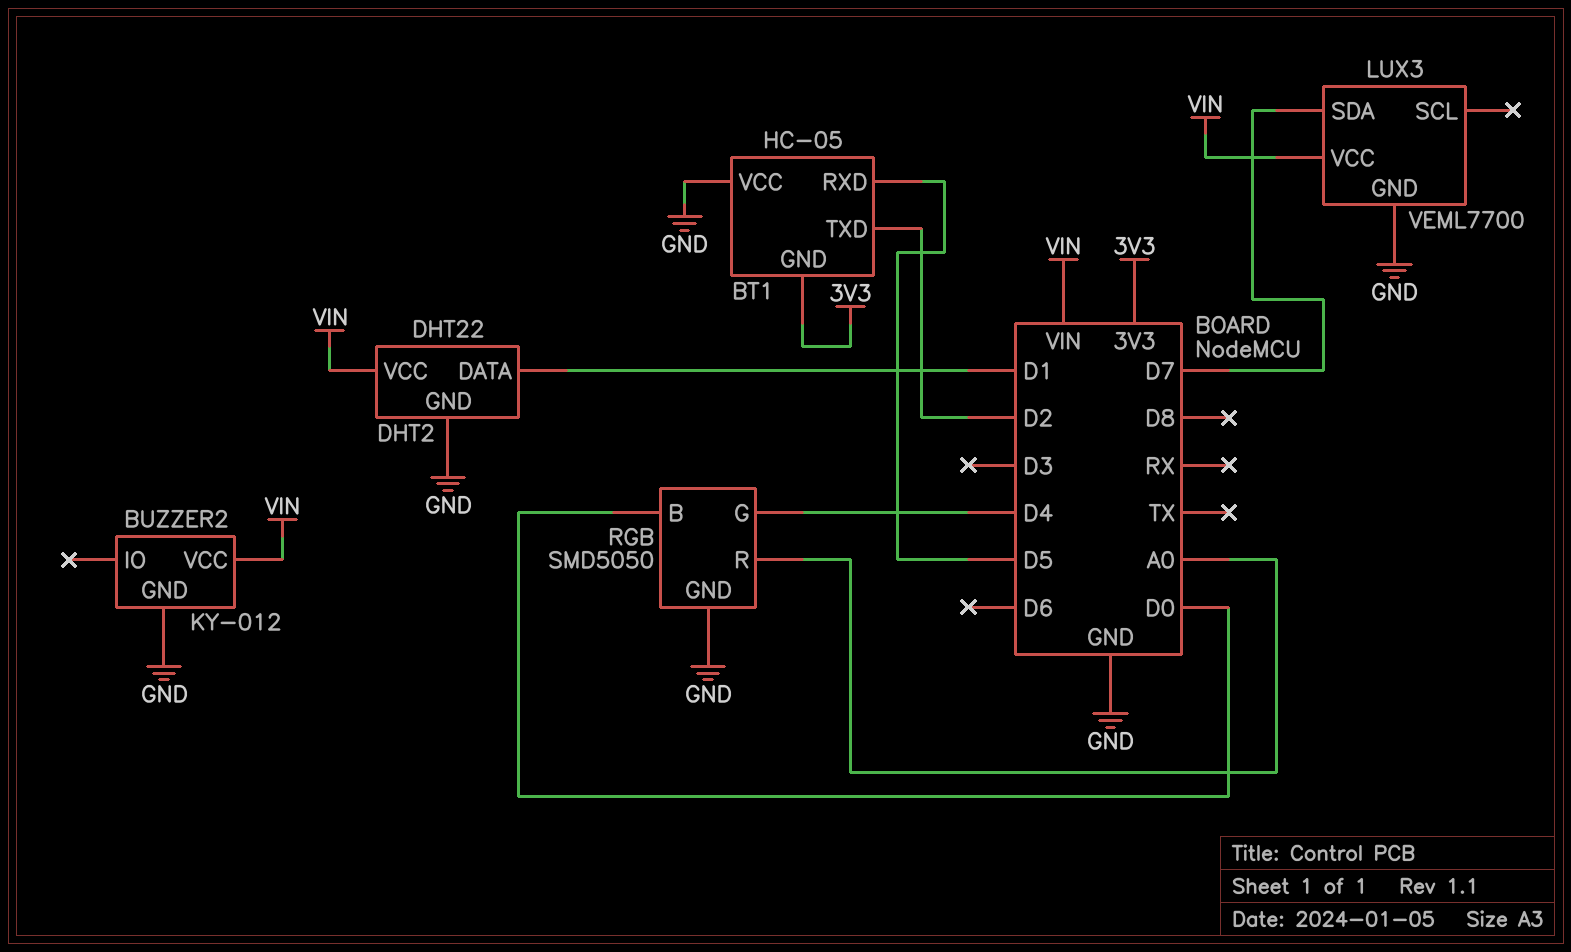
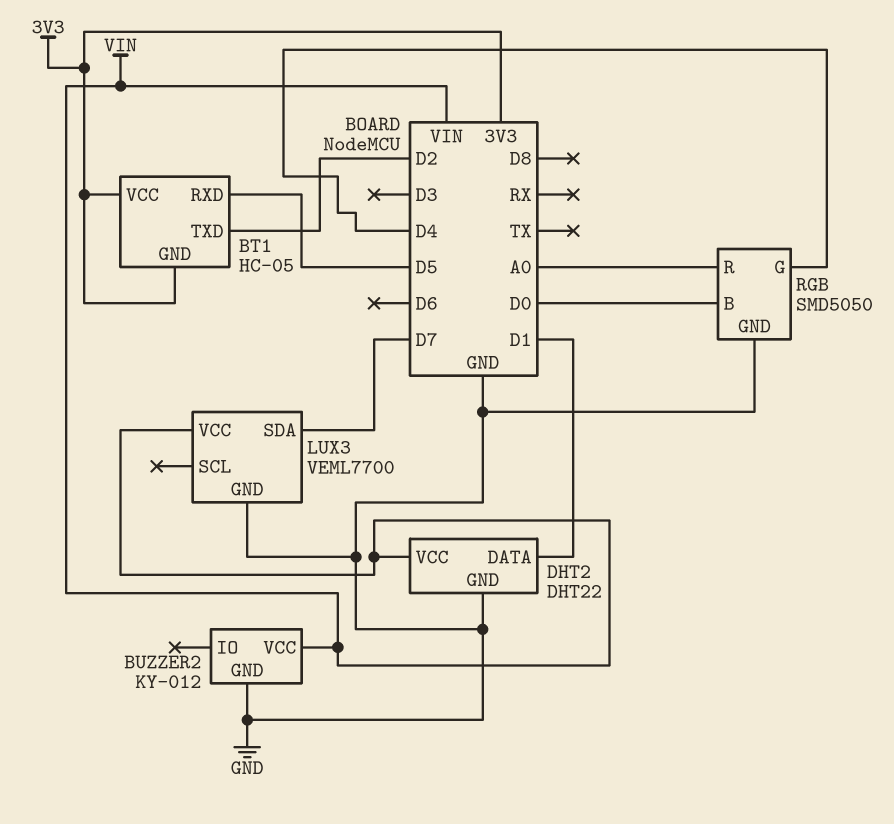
BT1 pin VCC: GND -> 3V3

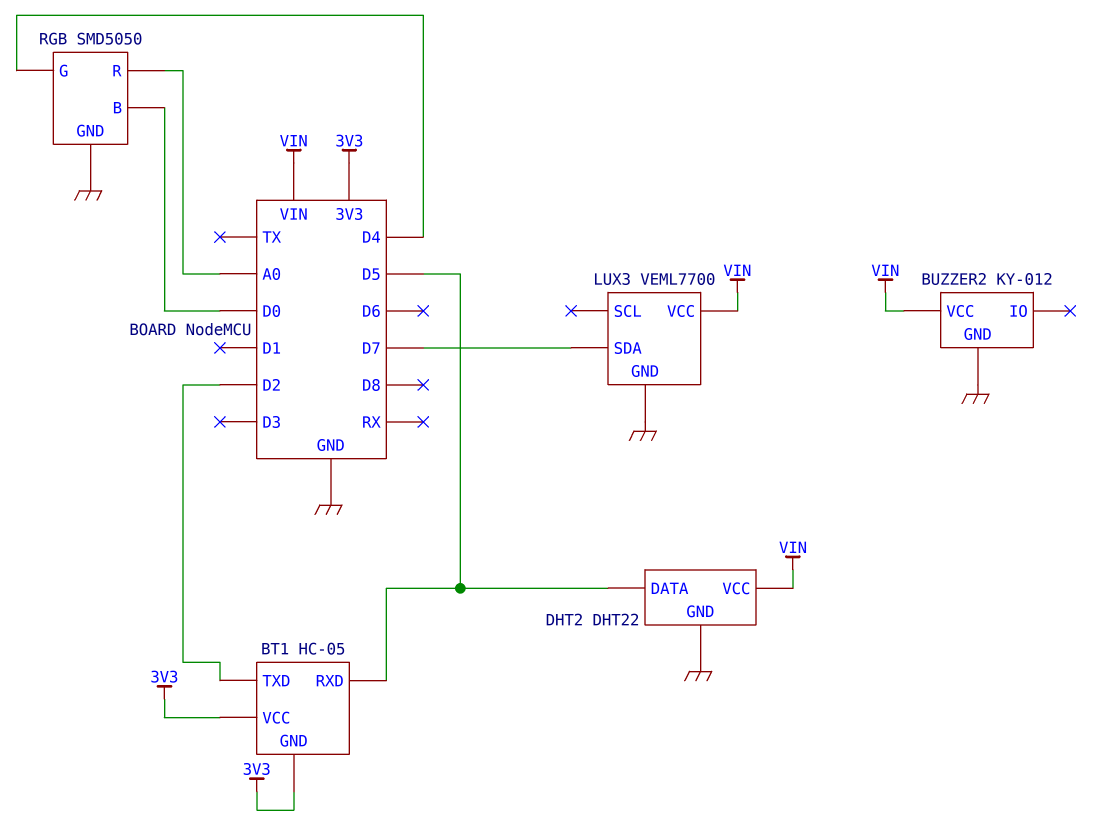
DHT2 pin DATA: D1 -> D5

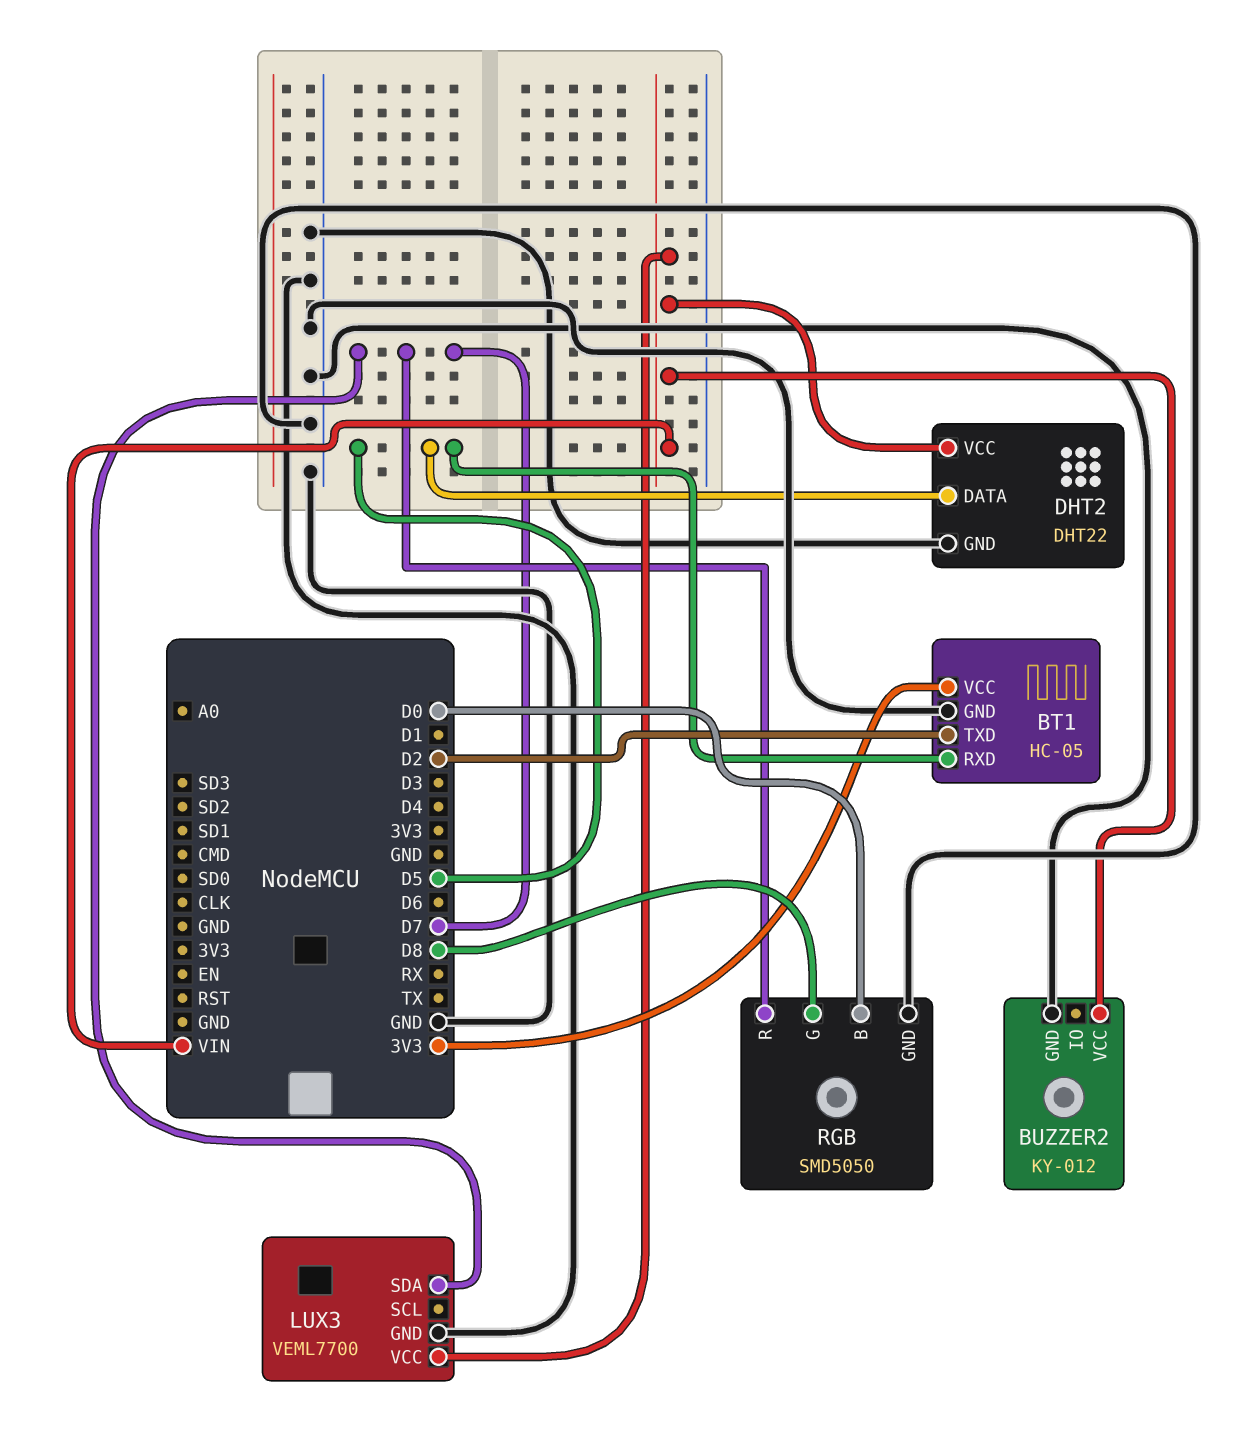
BT1 pin GND: 3V3 -> GND
RGB pin G: D4 -> D8
RGB pin R: A0 -> D7

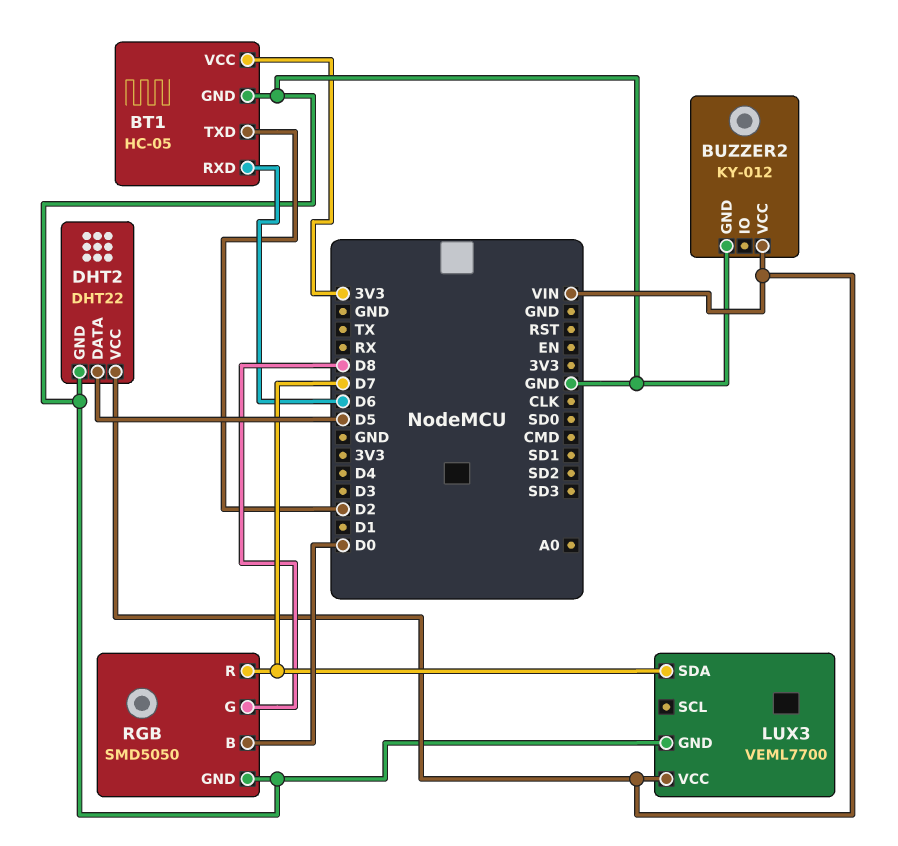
BT1 pin RXD: D5 -> D6

